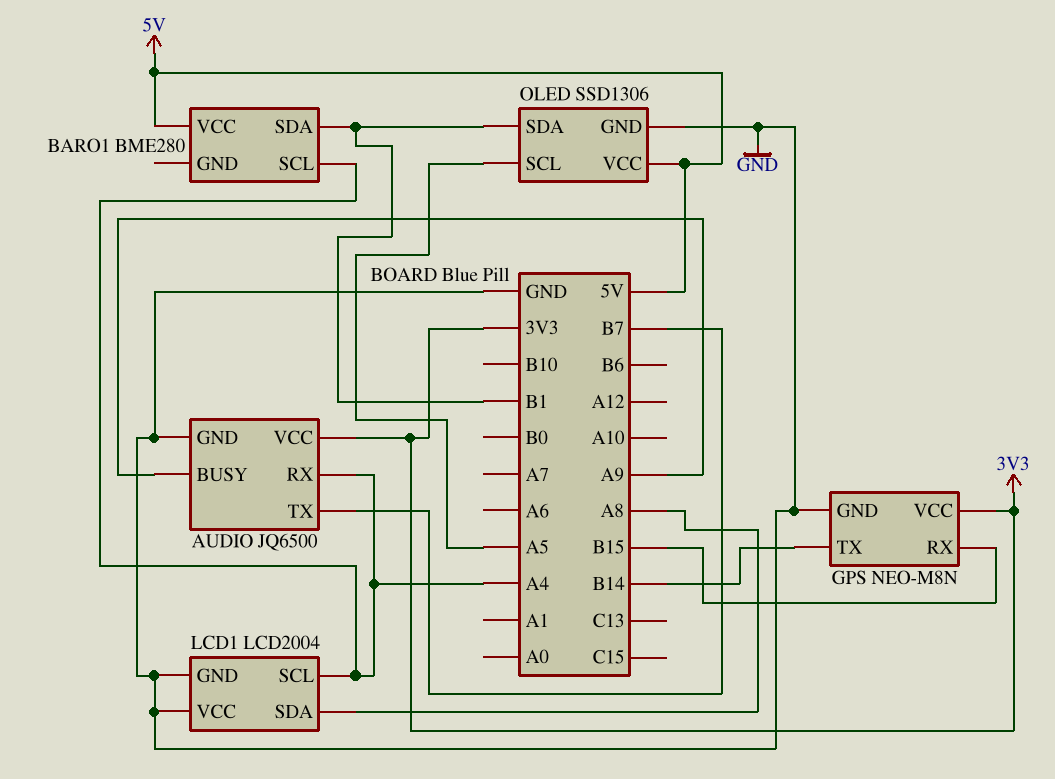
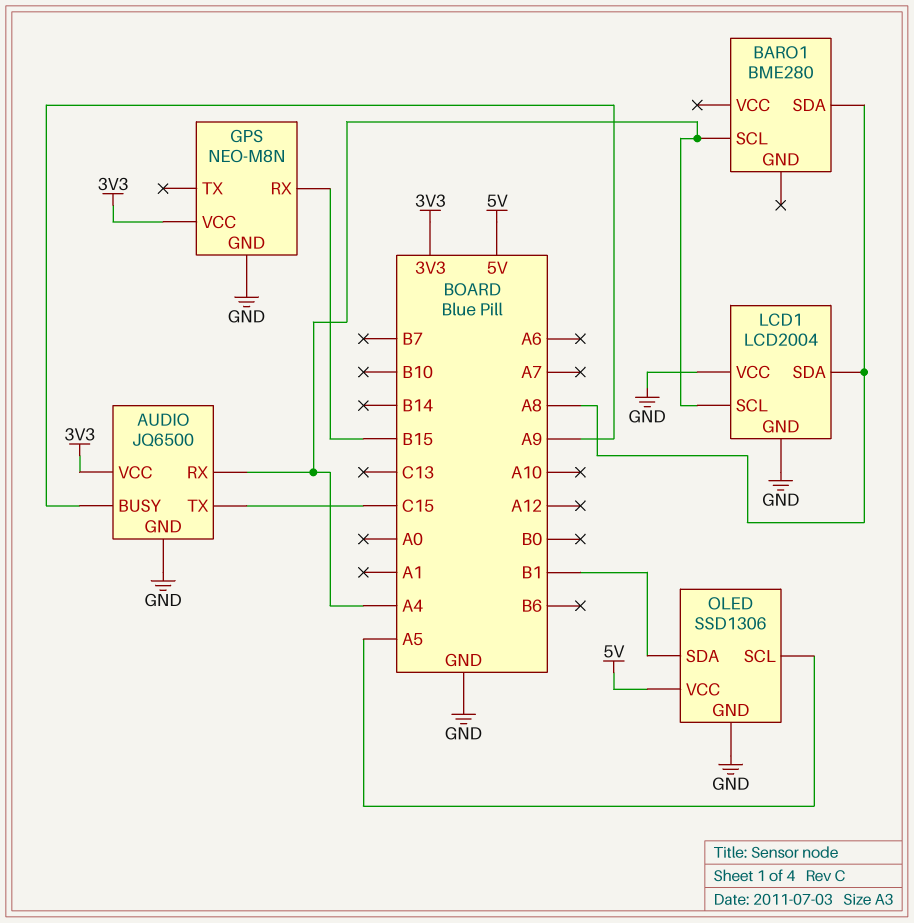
AUDIO pin TX: B7 -> C15
BARO1 pin SDA: B1 -> A8
BARO1 pin VCC: 5V -> none
GPS pin TX: B14 -> none

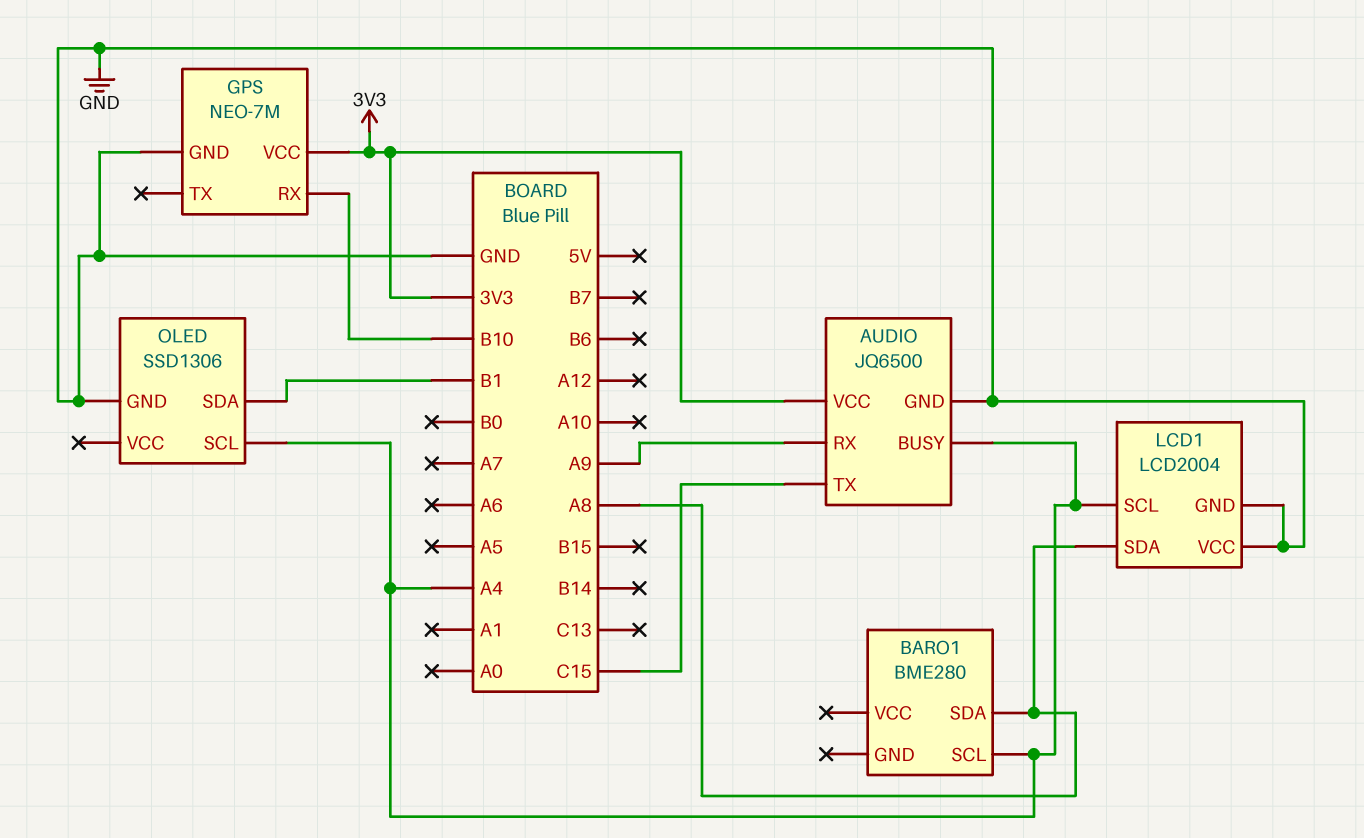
AUDIO pin BUSY: A9 -> A4
AUDIO pin RX: A4 -> A9
GPS: NEO-M8N -> NEO-7M
GPS pin RX: B15 -> B10
OLED pin SCL: A5 -> A4
OLED pin VCC: 5V -> none

